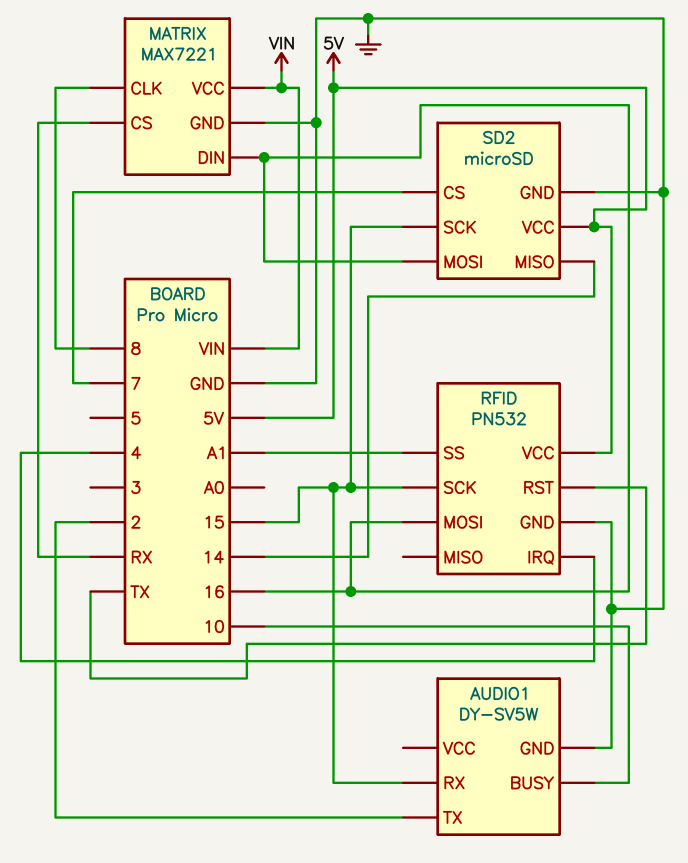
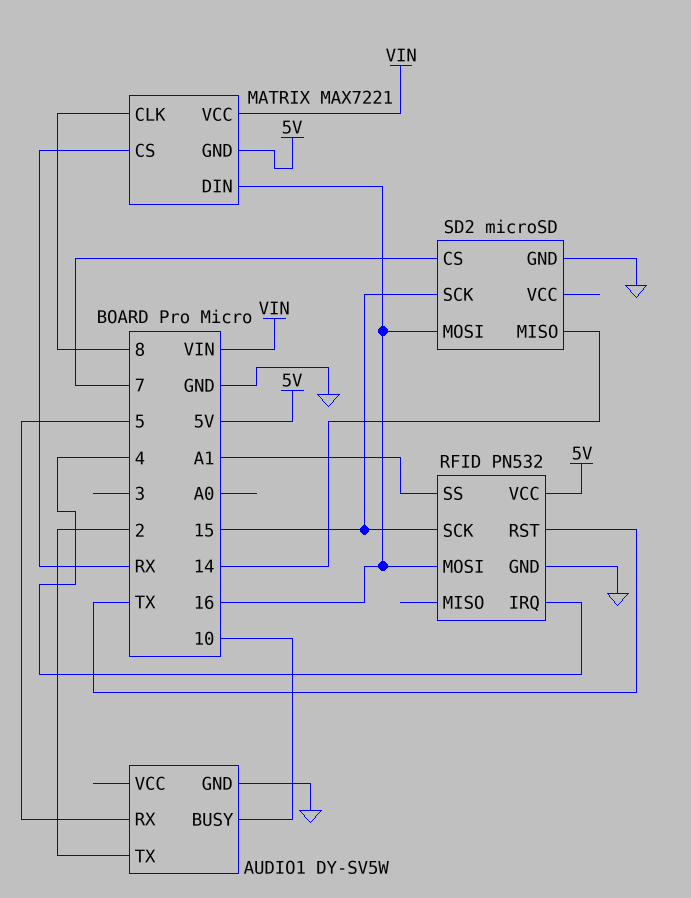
AUDIO1 pin RX: 15 -> 5
MATRIX pin GND: GND -> 5V
SD2 pin VCC: 5V -> none

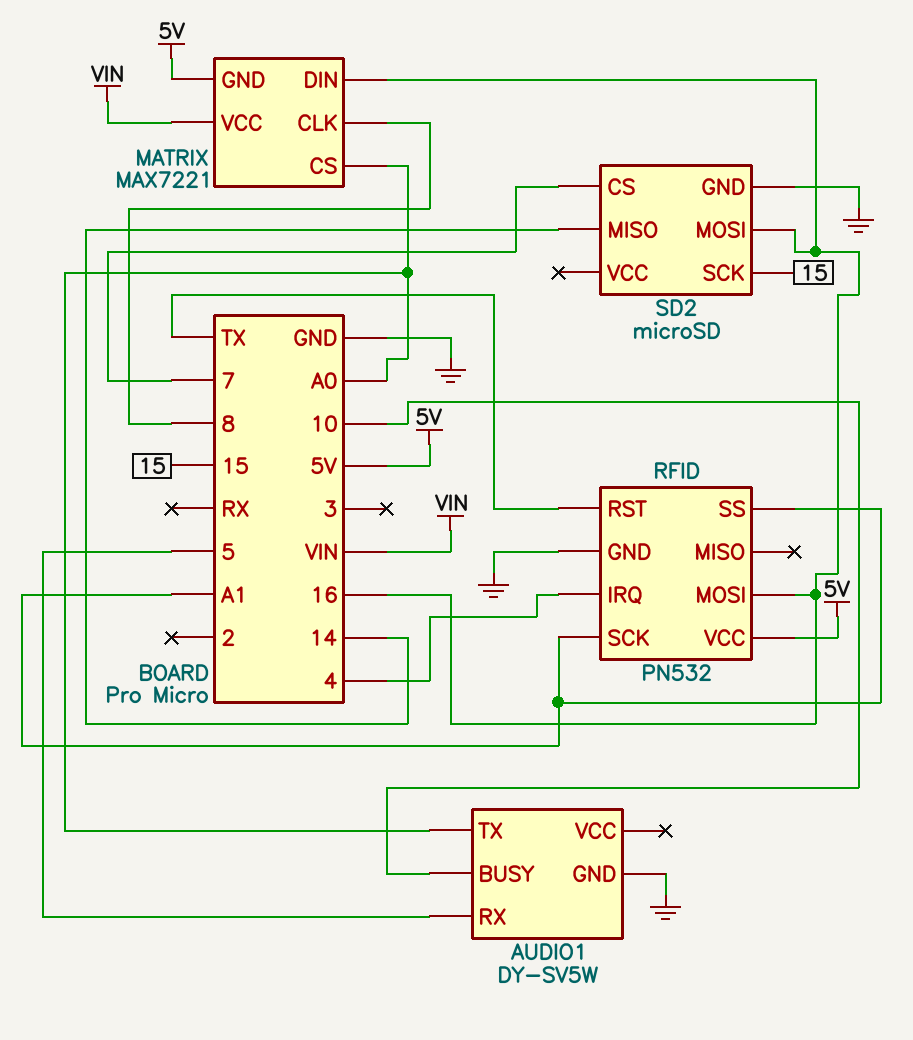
AUDIO1 pin TX: 2 -> A0
MATRIX pin CS: RX -> A0
RFID pin SCK: 15 -> A1

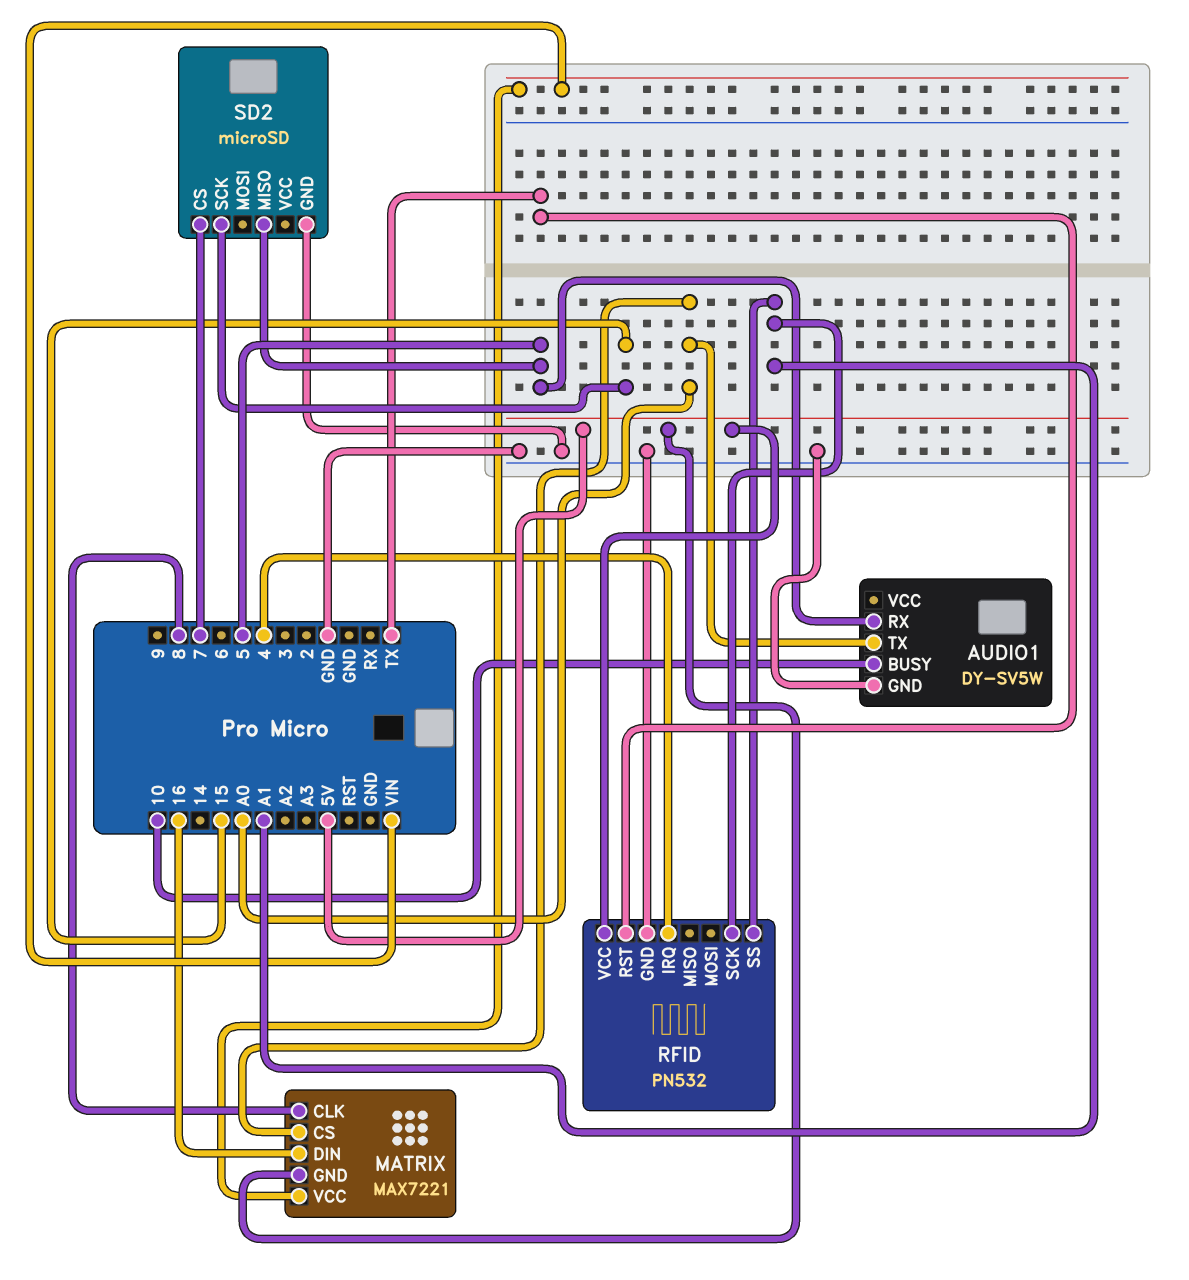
RFID pin MOSI: 16 -> none
SD2 pin MISO: 14 -> 5
SD2 pin MOSI: 16 -> none

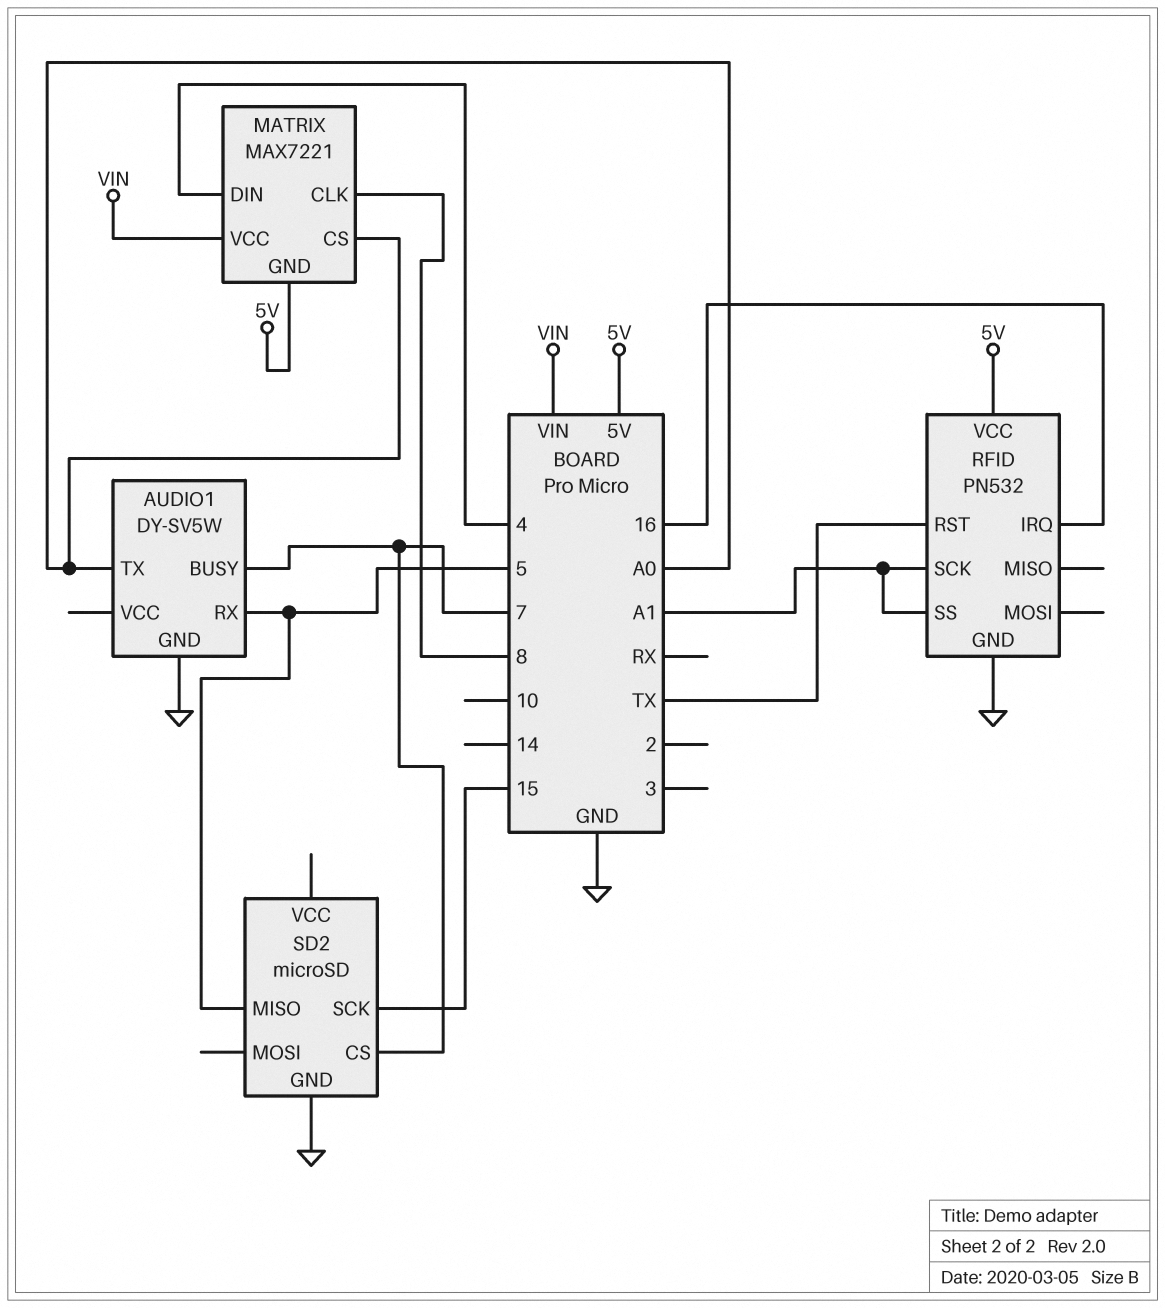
AUDIO1 pin BUSY: 10 -> 7
MATRIX pin DIN: 16 -> 4
RFID pin IRQ: 4 -> 16

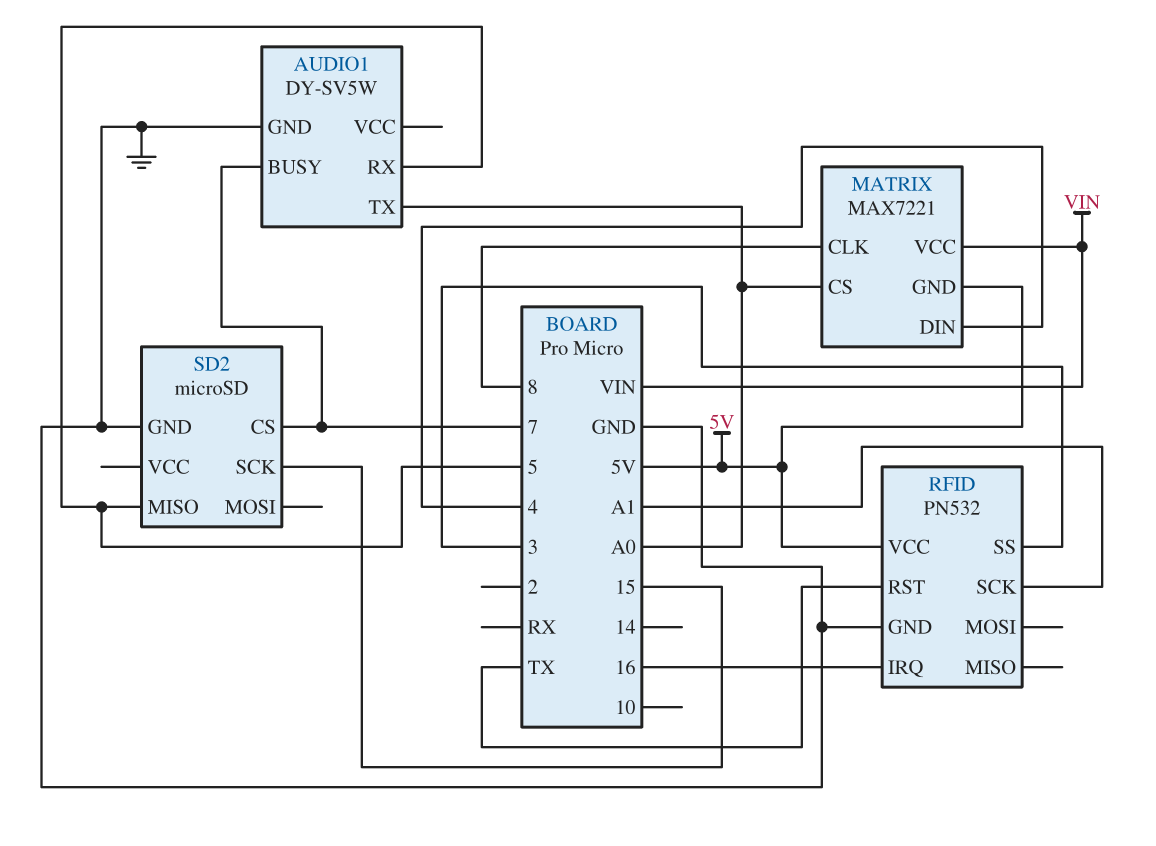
RFID pin SS: A1 -> 3

